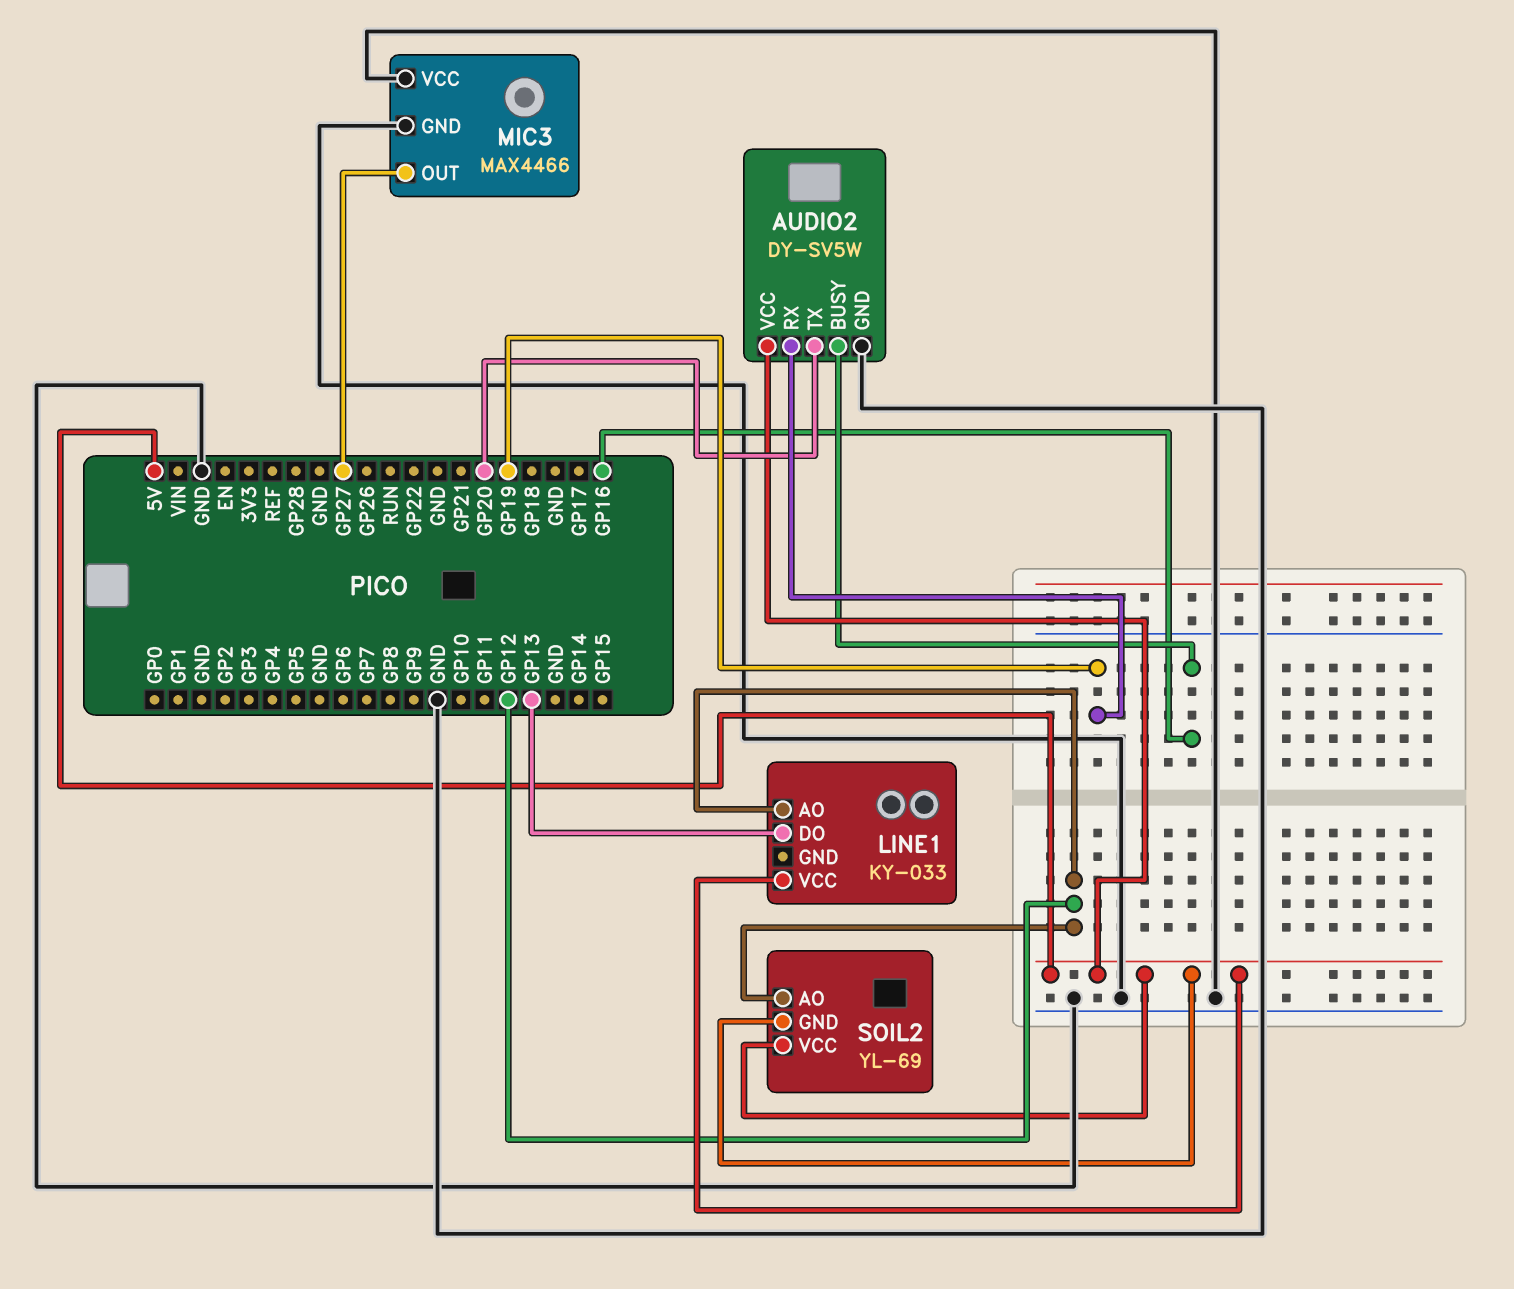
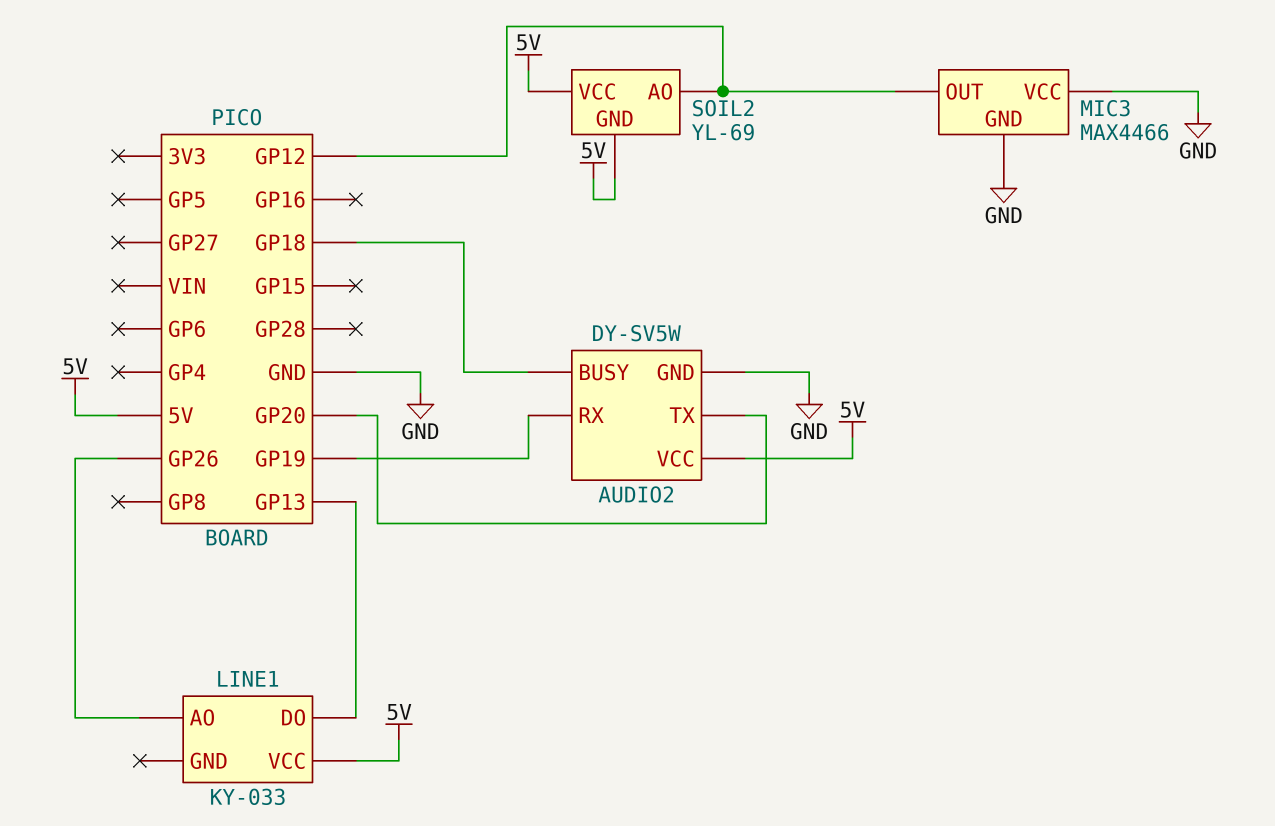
AUDIO2 pin BUSY: GP16 -> GP18
LINE1 pin AO: GP12 -> GP26
MIC3 pin OUT: GP27 -> GP12

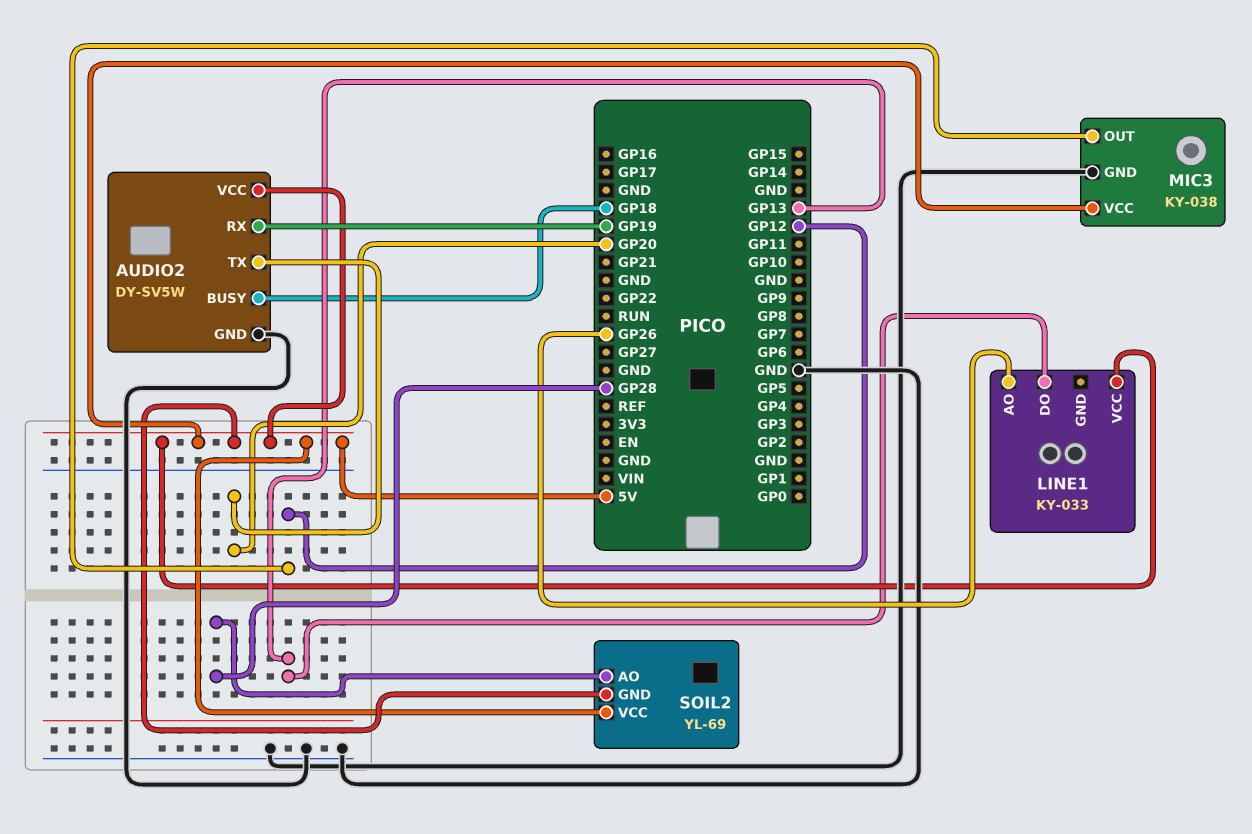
MIC3: MAX4466 -> KY-038
MIC3 pin VCC: GND -> 5V
SOIL2 pin AO: GP12 -> GP28

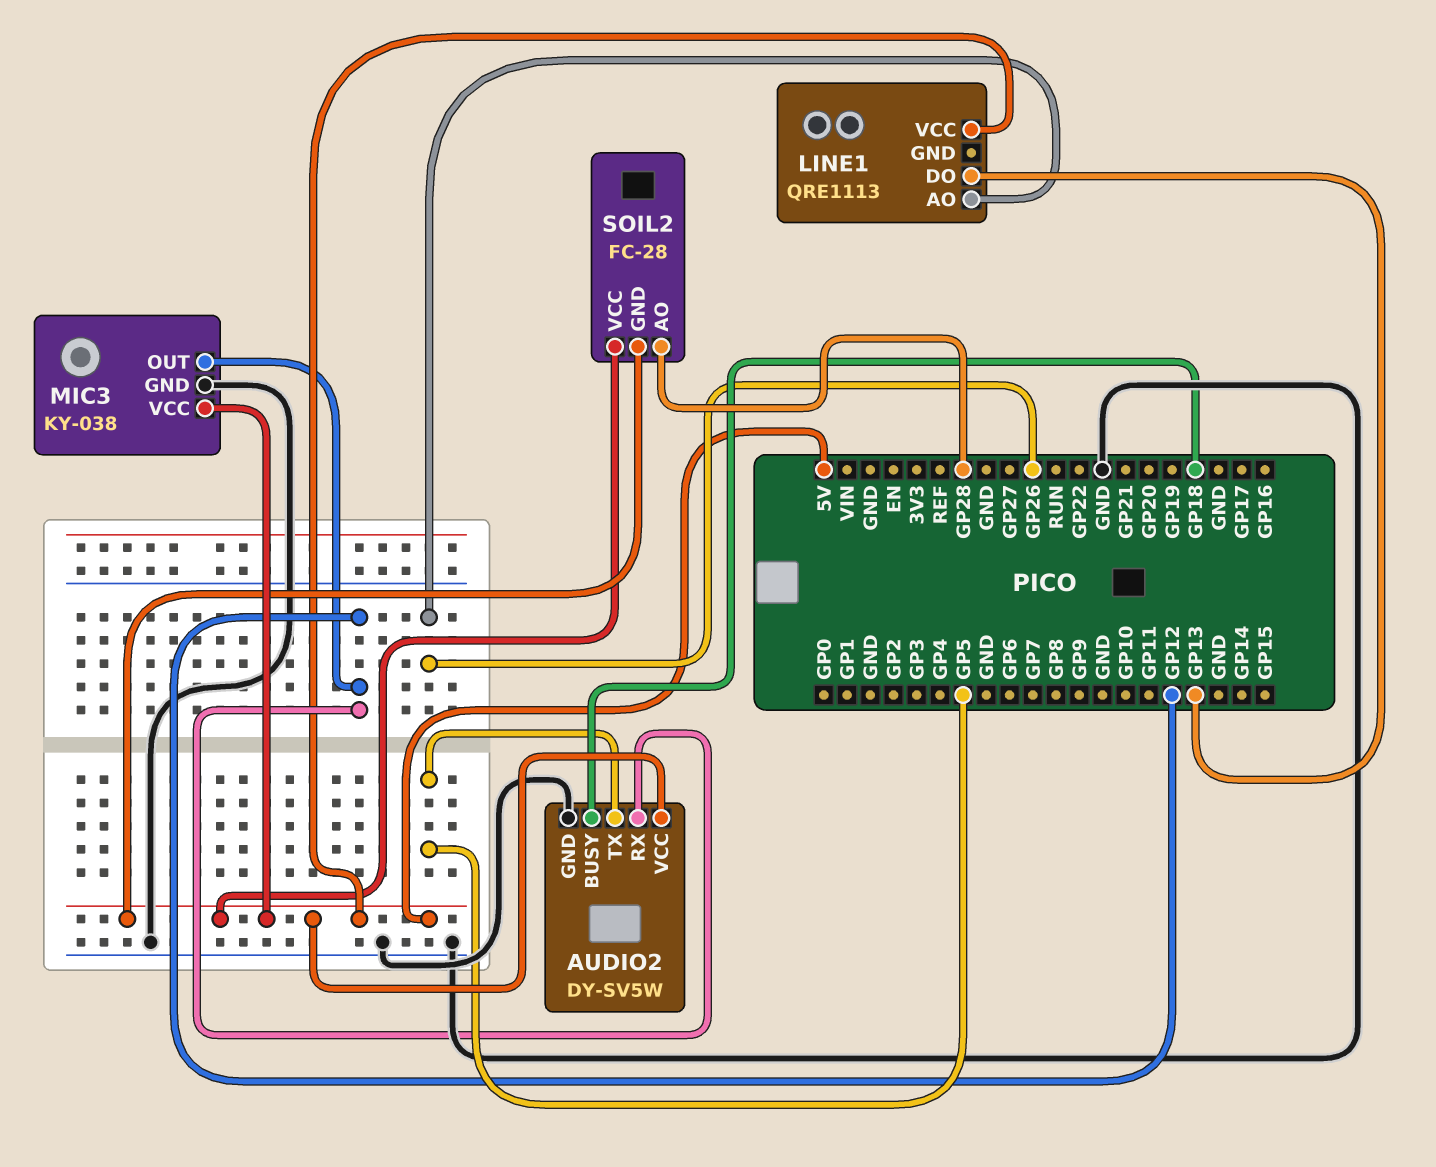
AUDIO2 pin RX: GP19 -> GP12
AUDIO2 pin TX: GP20 -> GP5
LINE1: KY-033 -> QRE1113
SOIL2: YL-69 -> FC-28

